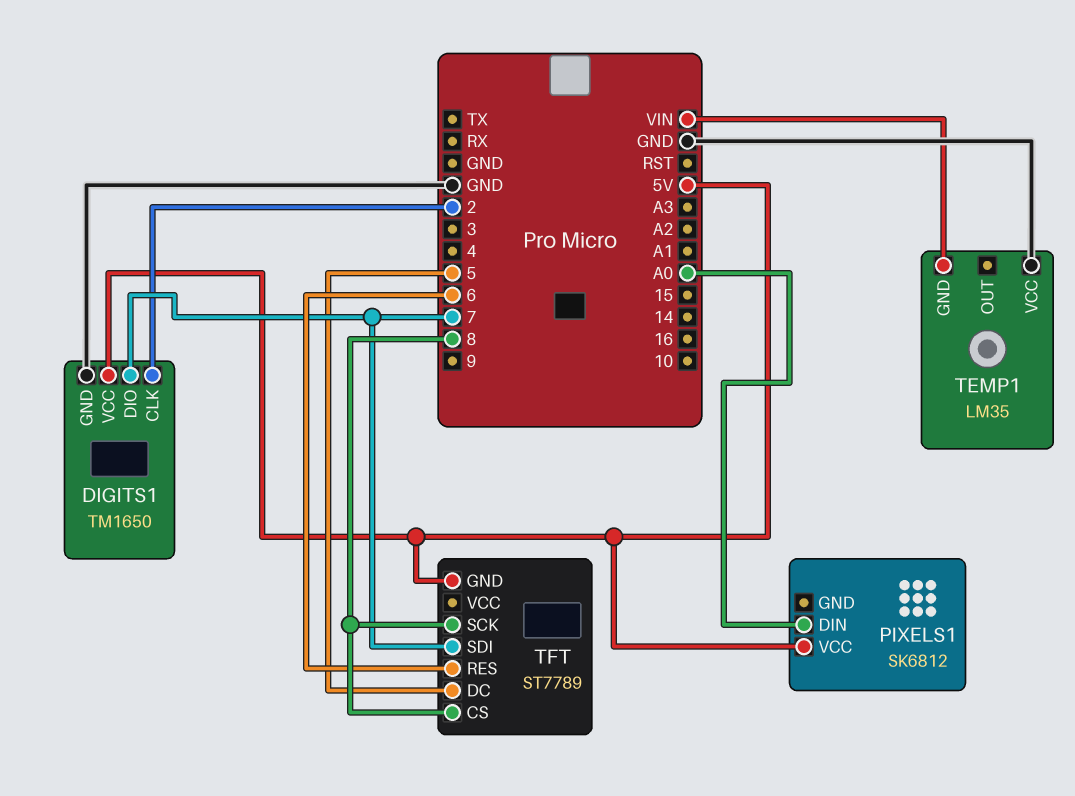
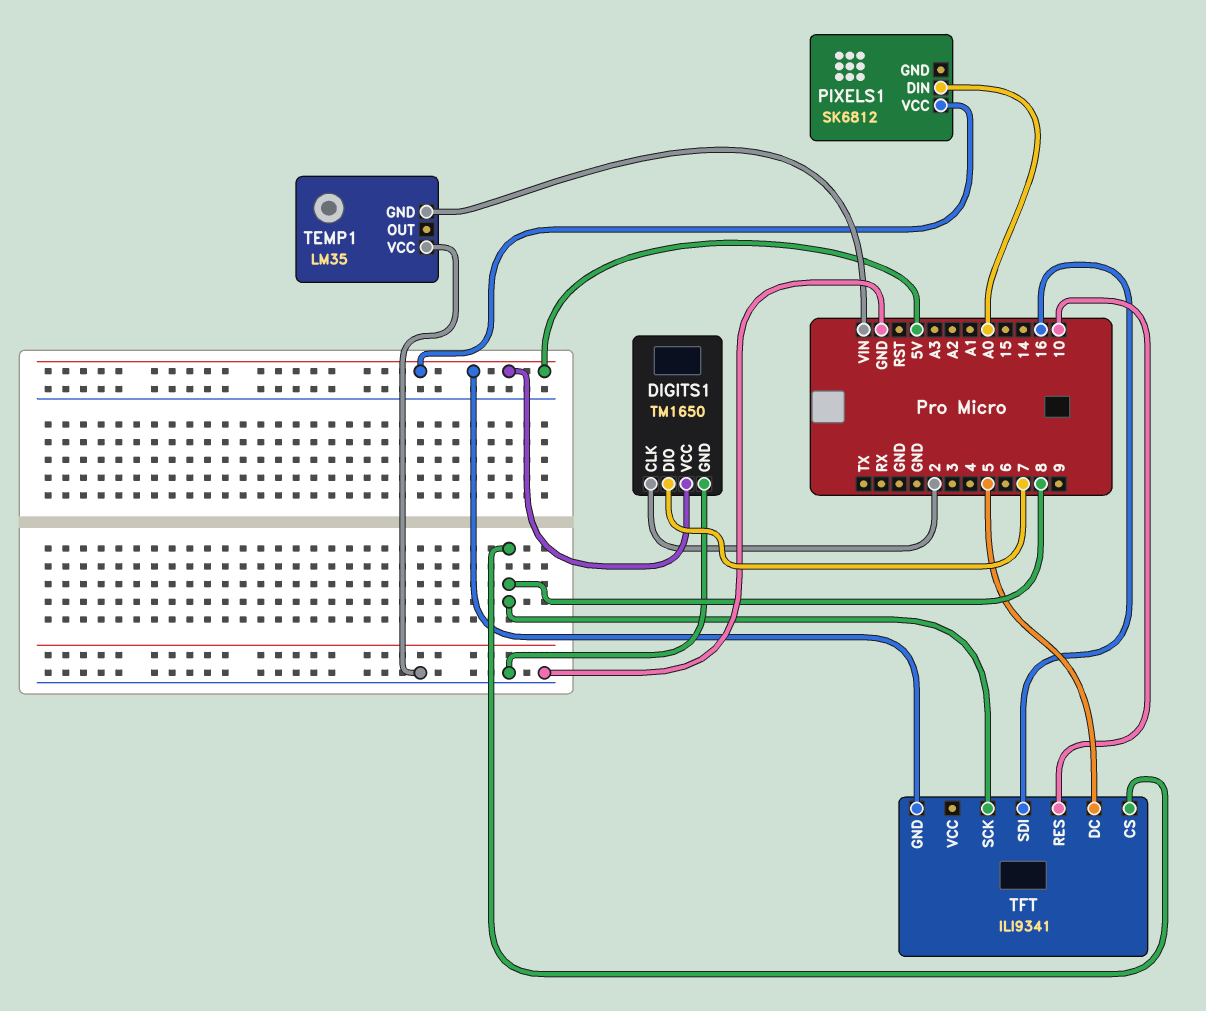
TFT: ST7789 -> ILI9341
TFT pin RES: 6 -> 10
TFT pin SDI: 7 -> 16

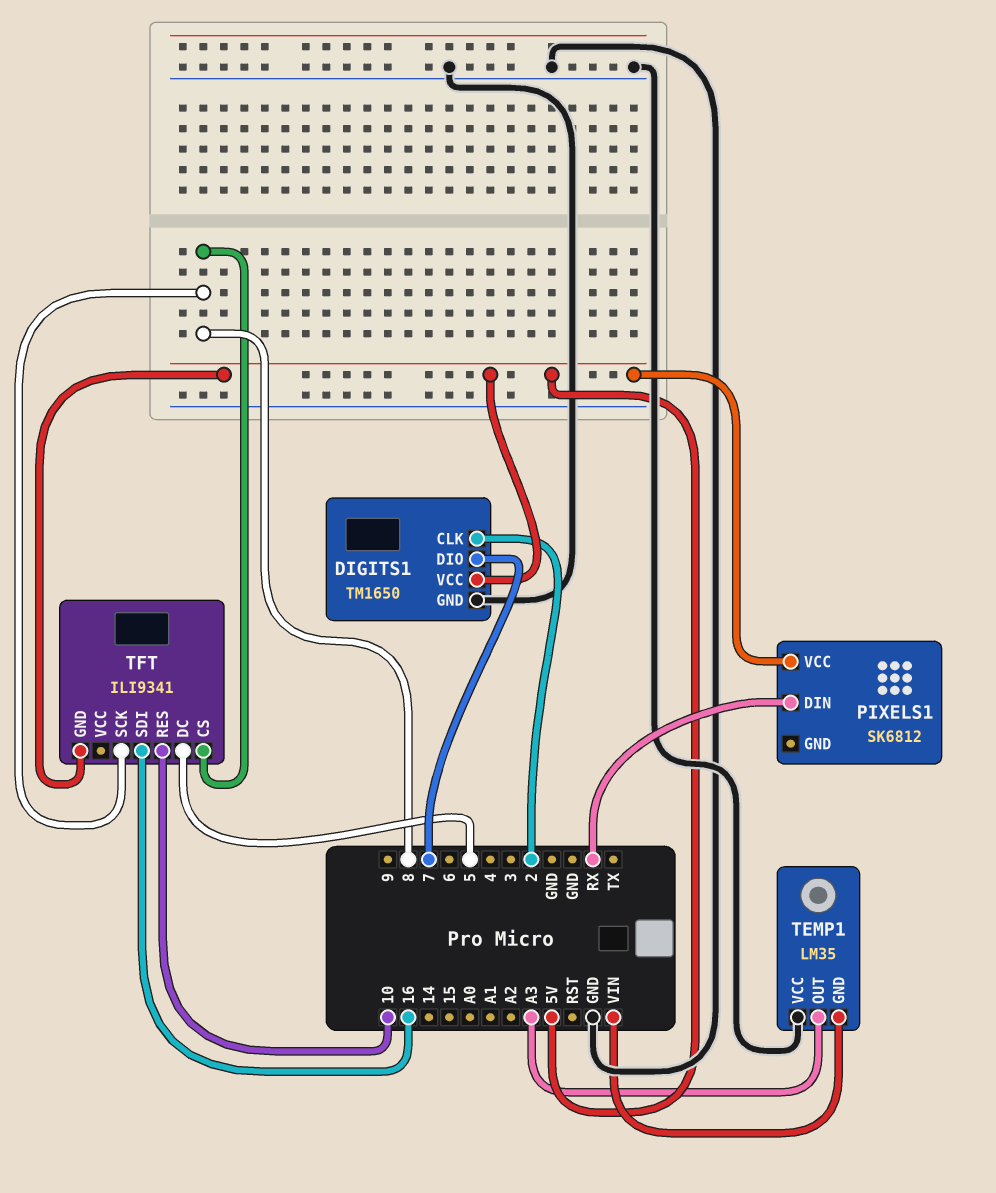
PIXELS1 pin DIN: A0 -> RX
TEMP1 pin OUT: none -> A3

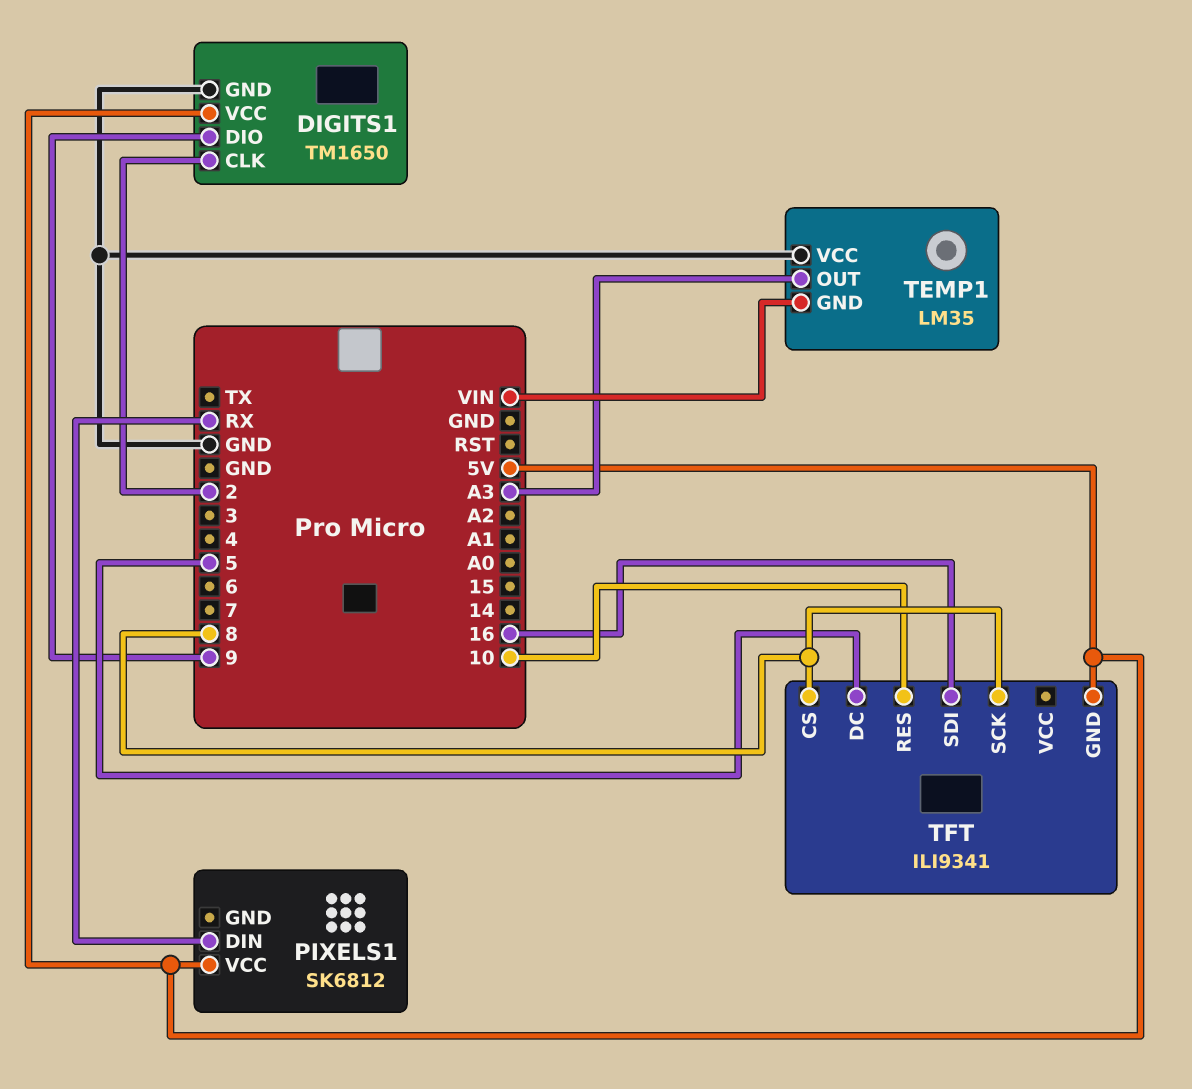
DIGITS1 pin DIO: 7 -> 9

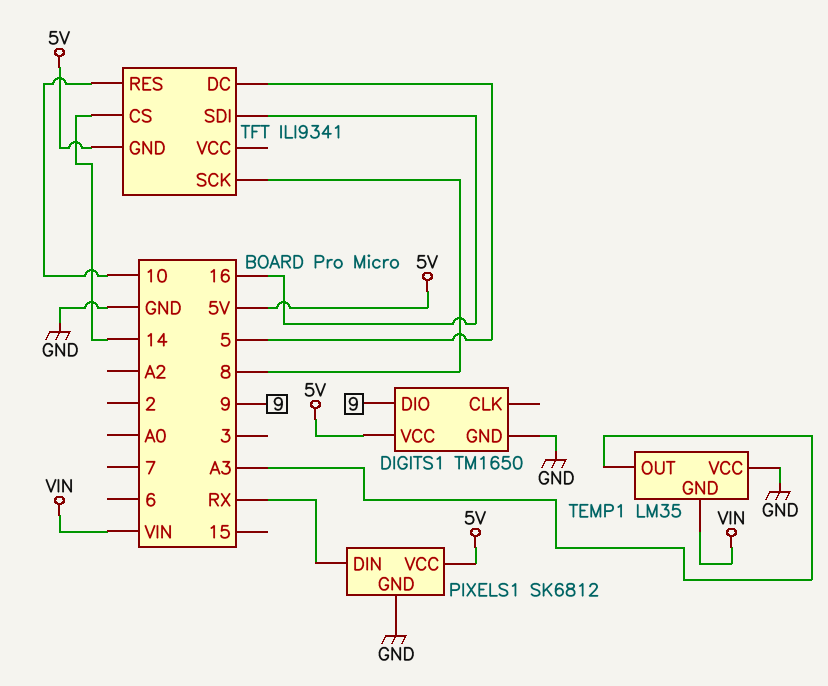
DIGITS1 pin CLK: 2 -> none
PIXELS1 pin GND: none -> GND
TFT pin CS: 8 -> 14

